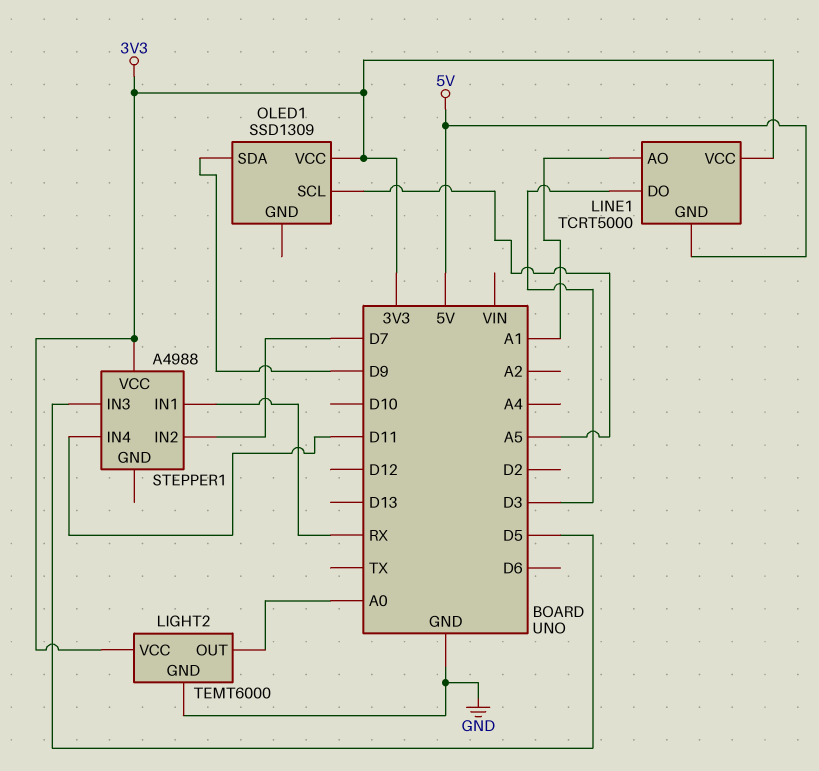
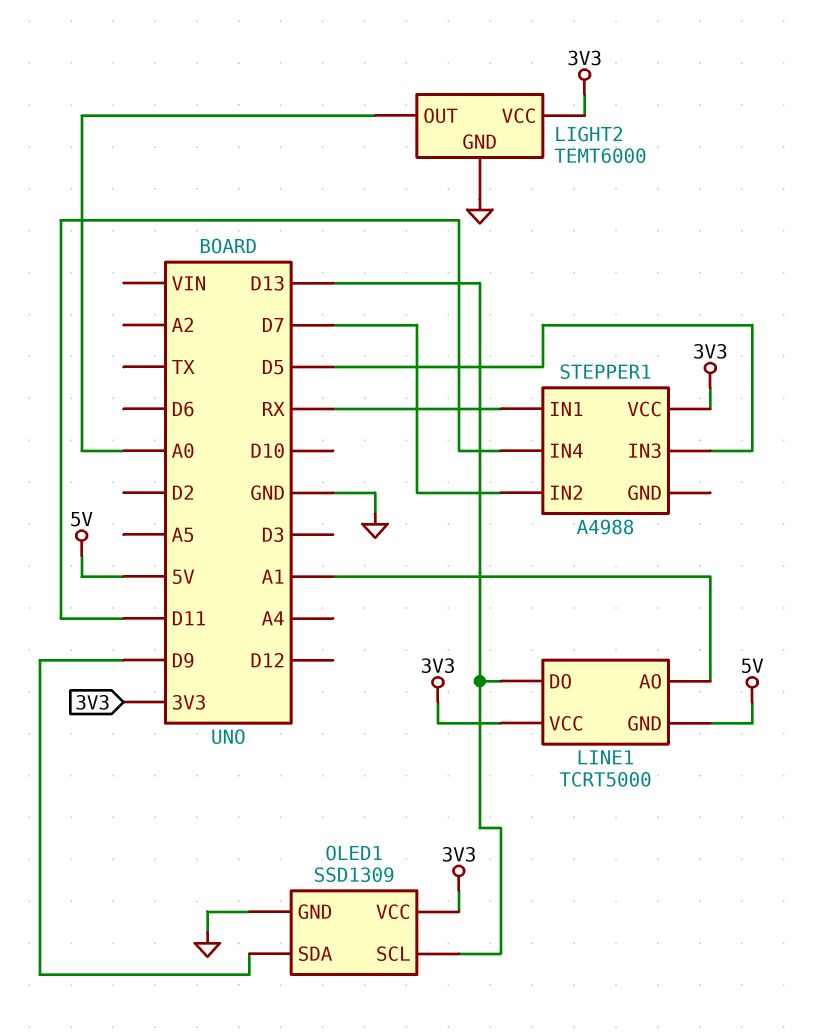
LINE1 pin DO: D3 -> D13
OLED1 pin GND: none -> GND
OLED1 pin SCL: A5 -> D13

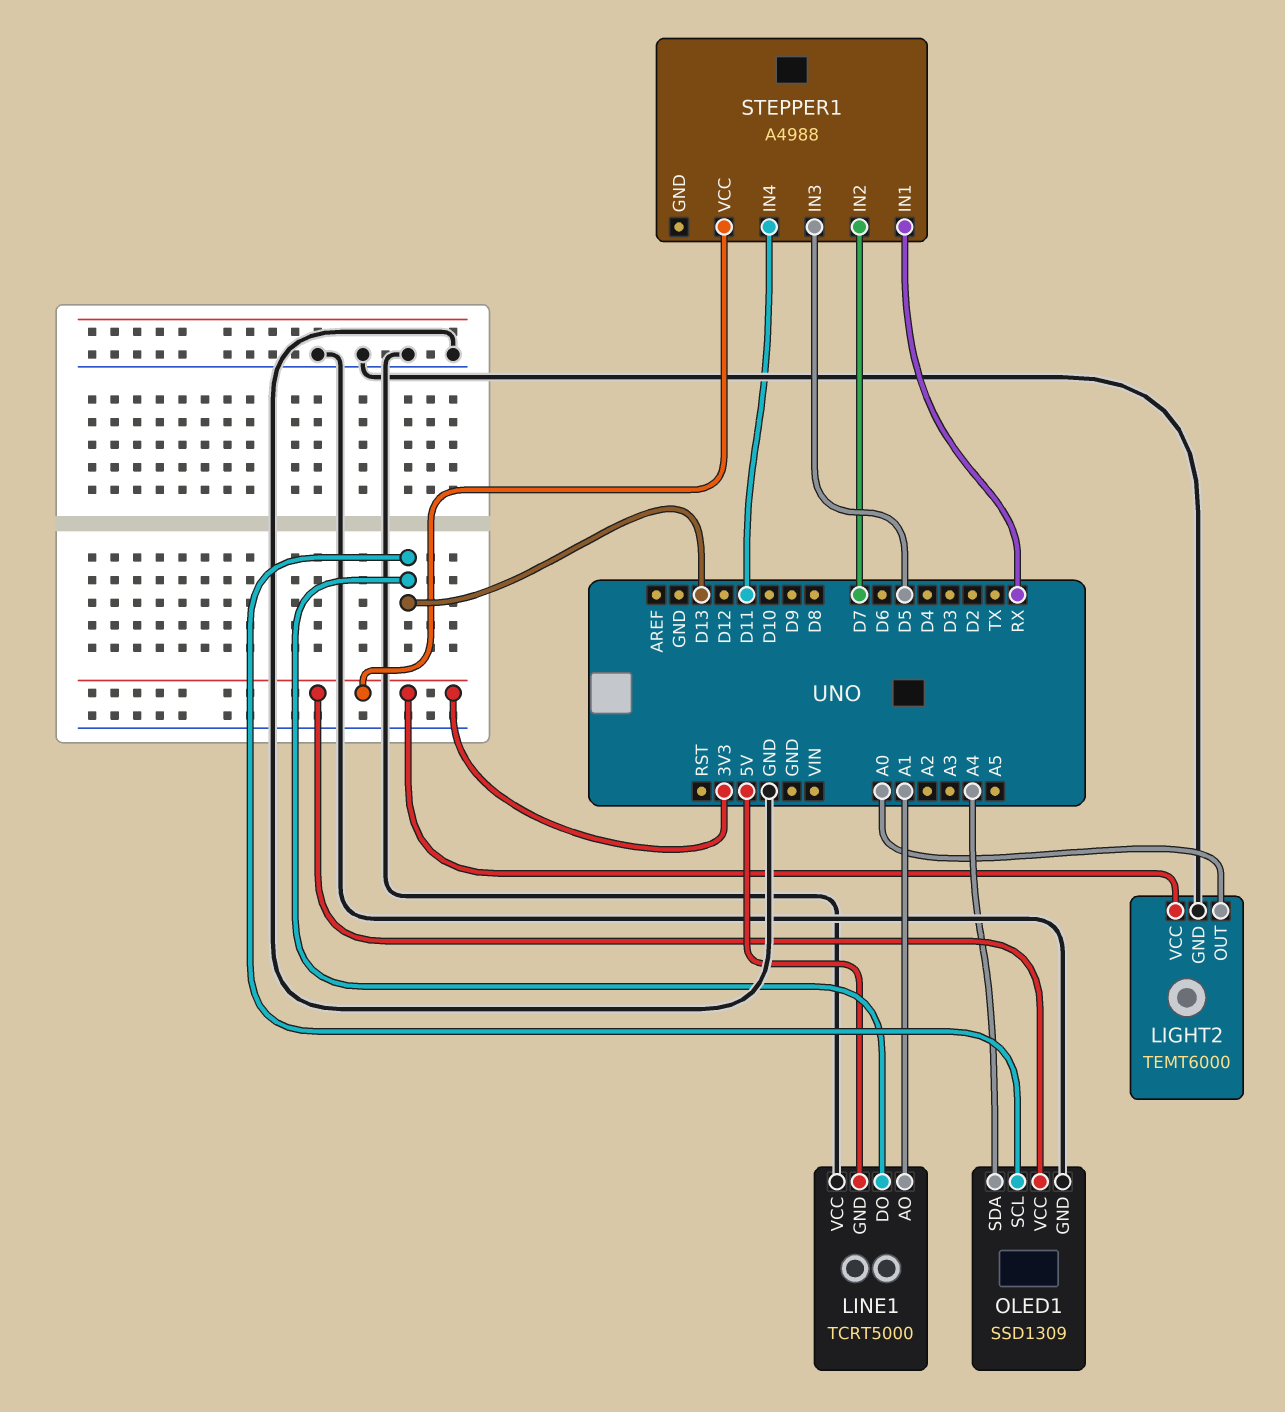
LINE1 pin VCC: 3V3 -> GND
OLED1 pin SDA: D9 -> A4

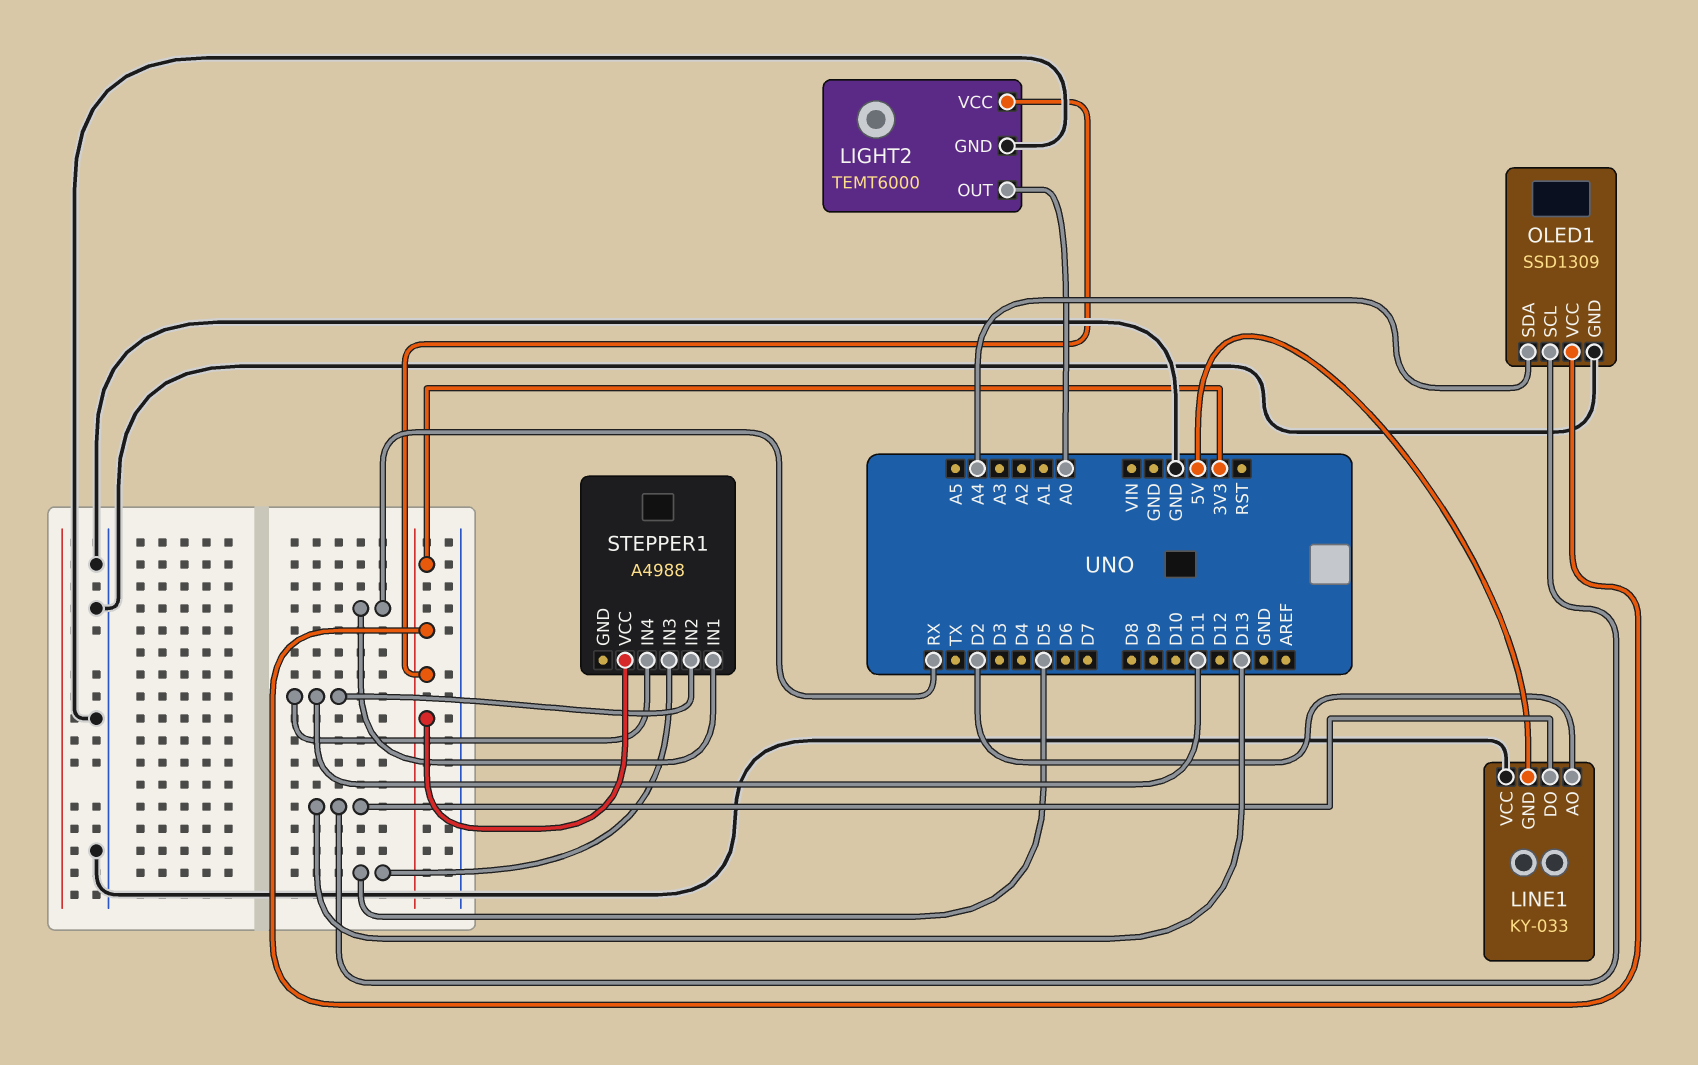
LINE1: TCRT5000 -> KY-033
LINE1 pin AO: A1 -> D2
STEPPER1 pin IN2: D7 -> D11

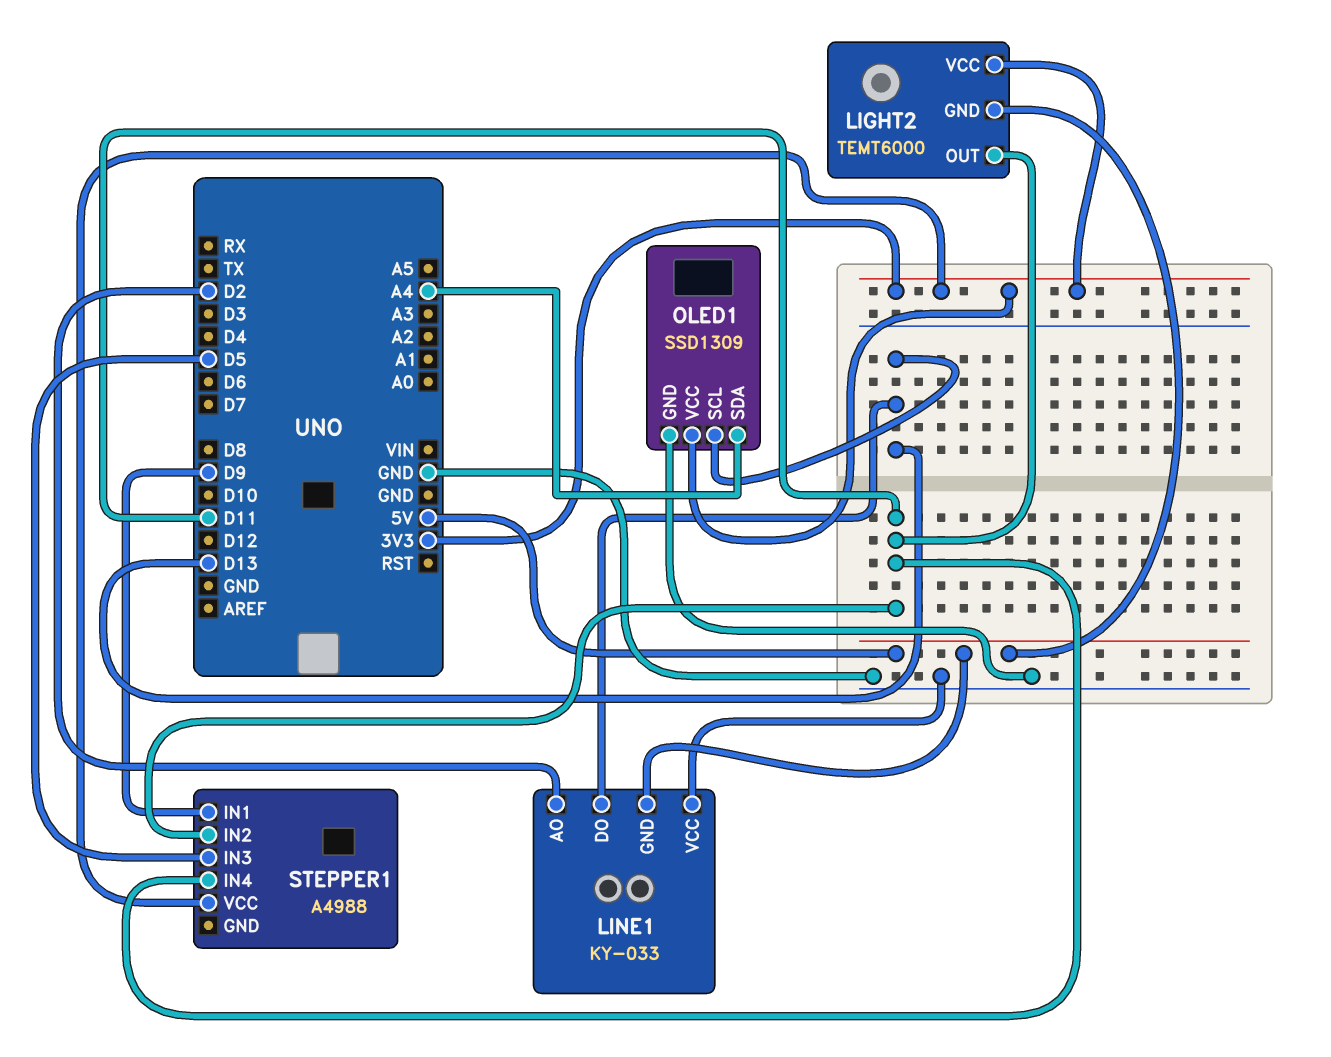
LIGHT2 pin GND: GND -> 5V
LIGHT2 pin OUT: A0 -> D11
STEPPER1 pin IN1: RX -> D9

